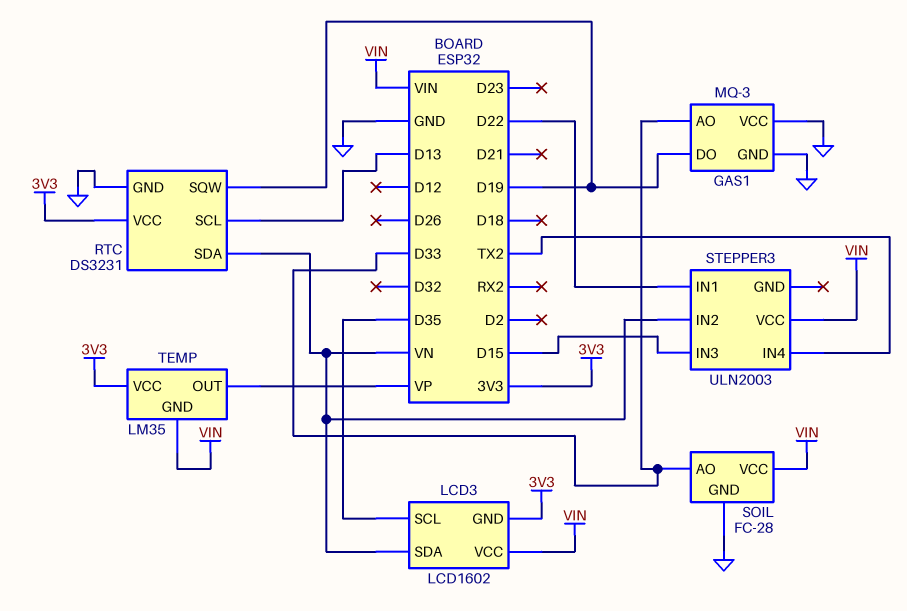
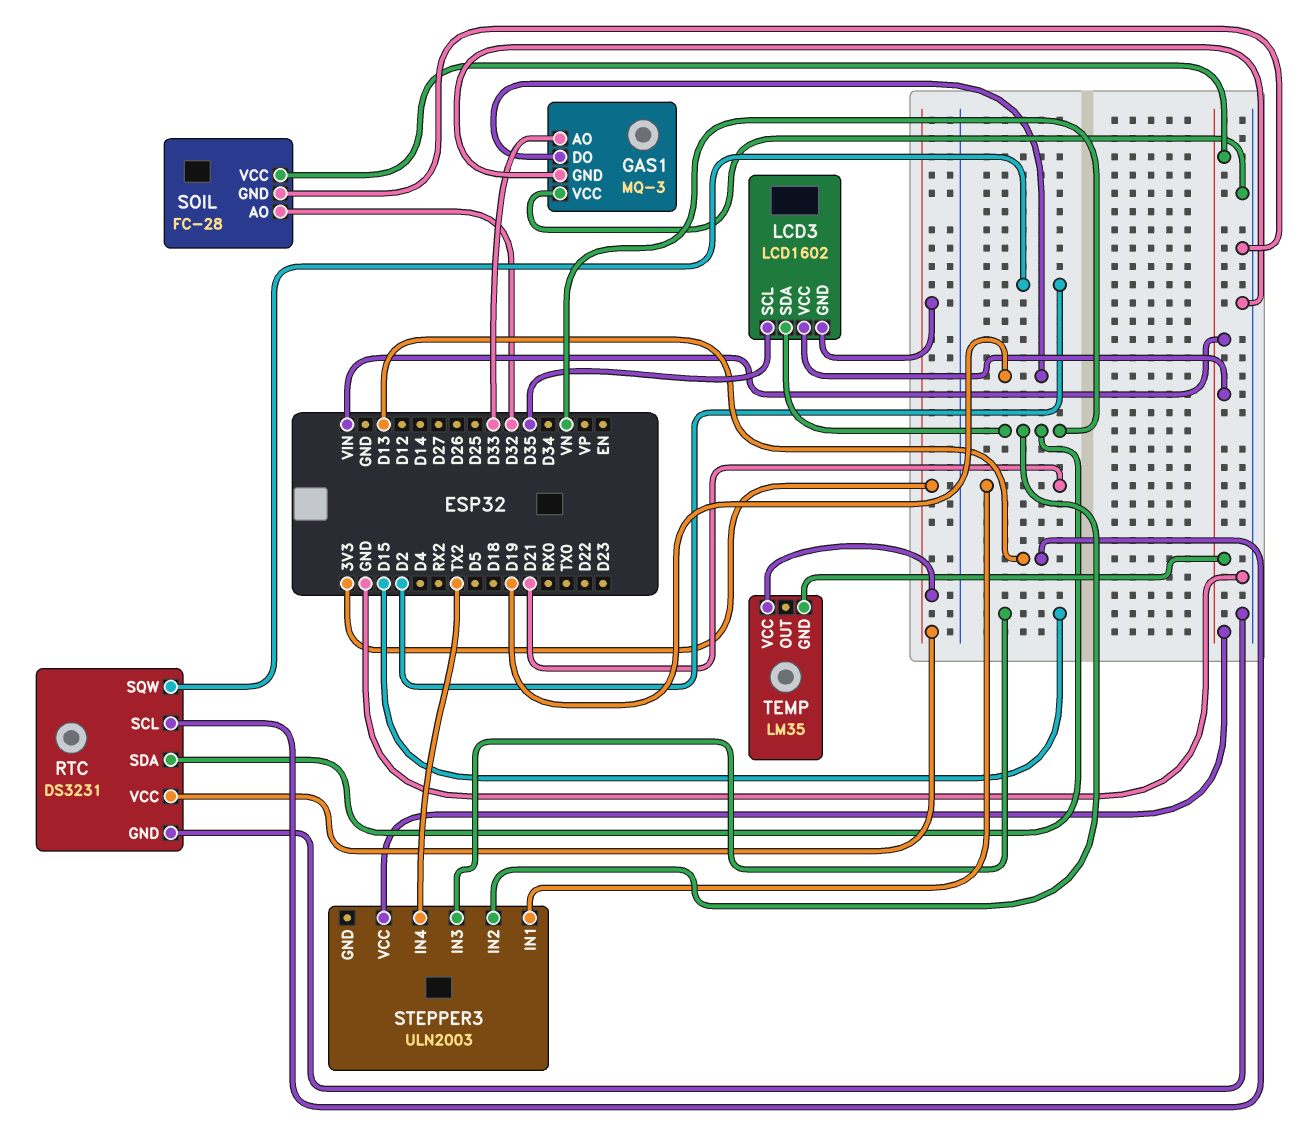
RTC pin SQW: D19 -> D2
SOIL pin AO: D33 -> D32
STEPPER3 pin IN1: D22 -> D21
TEMP pin OUT: VP -> none

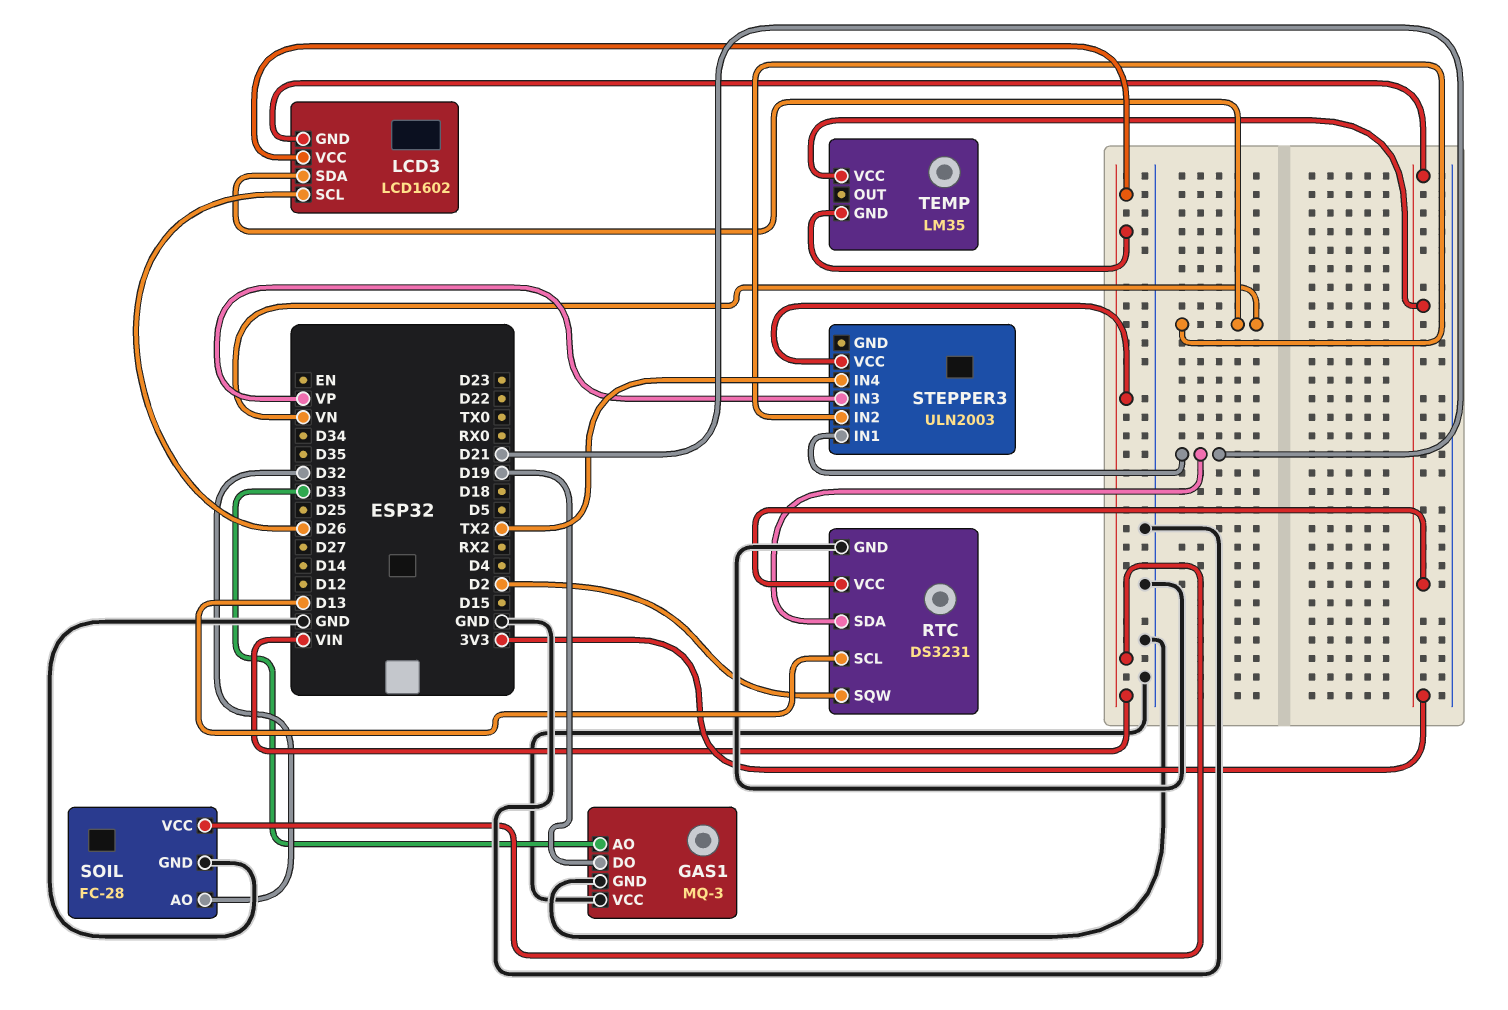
LCD3 pin SCL: D35 -> D26
RTC pin SDA: VN -> D21
STEPPER3 pin IN3: D15 -> VP

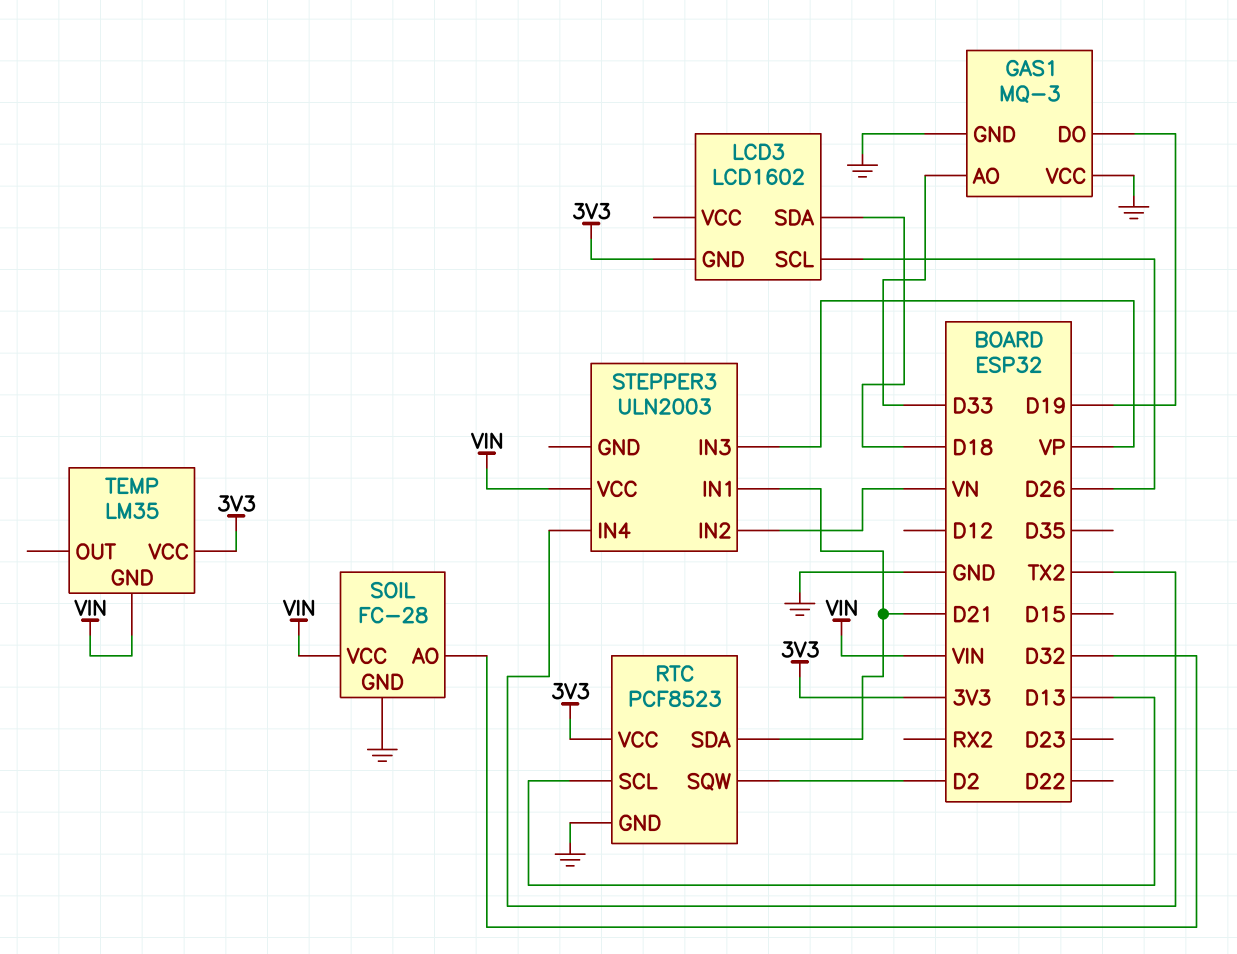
LCD3 pin SDA: VN -> D18
LCD3 pin VCC: VIN -> none
RTC: DS3231 -> PCF8523

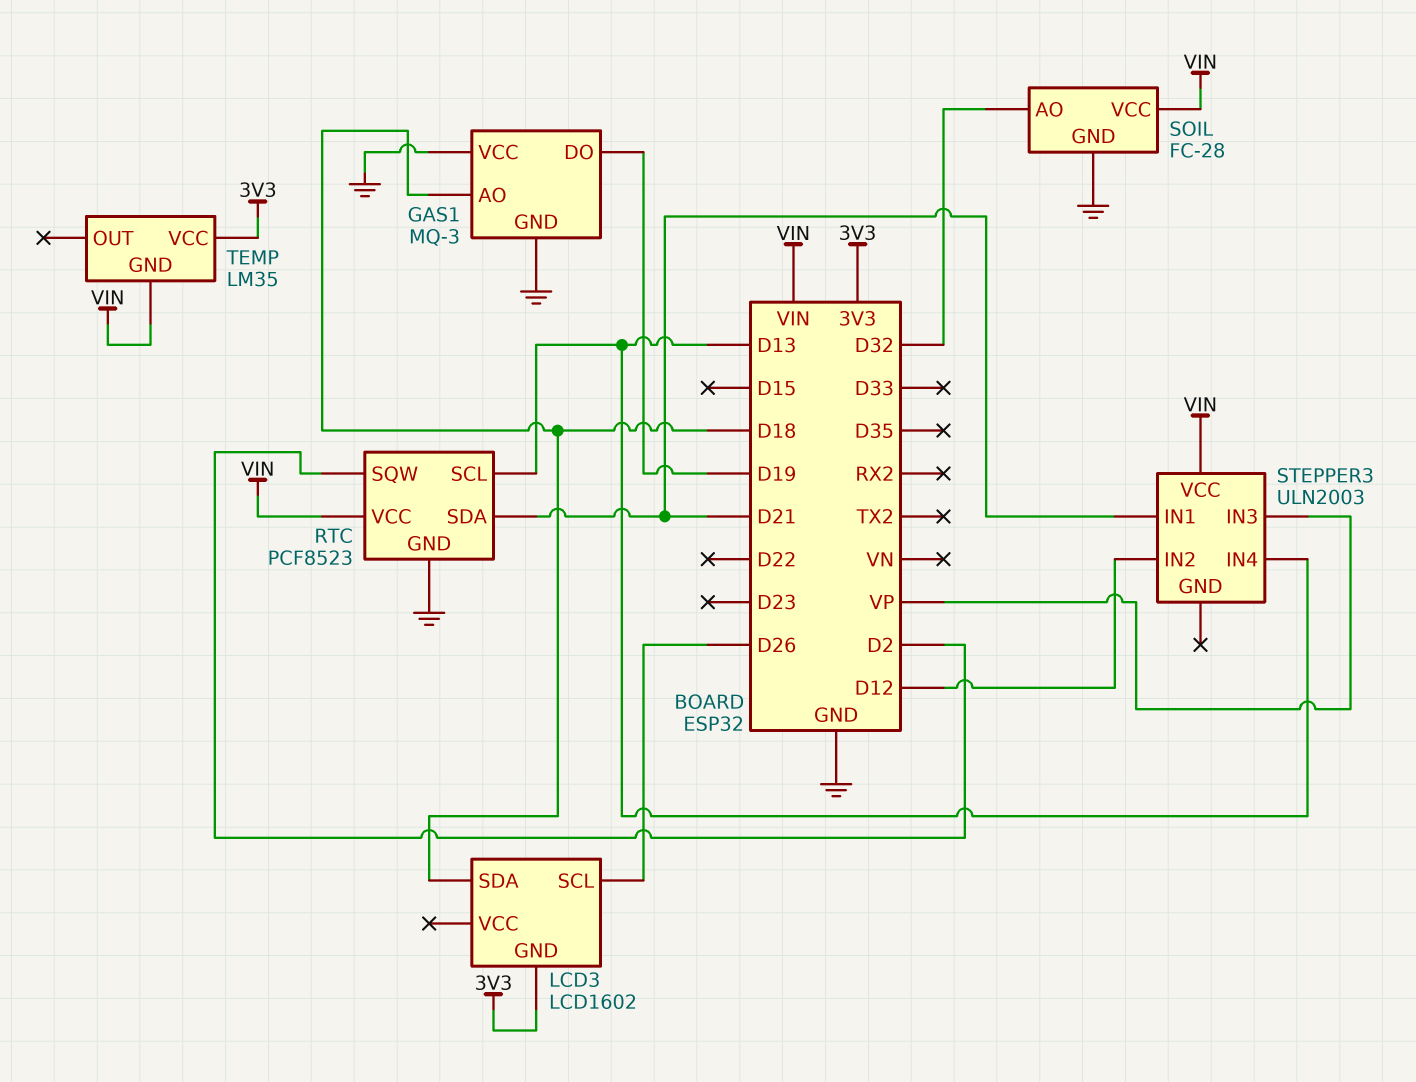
GAS1 pin AO: D33 -> D18
RTC pin VCC: 3V3 -> VIN
STEPPER3 pin IN2: VN -> D12
STEPPER3 pin IN4: TX2 -> D13

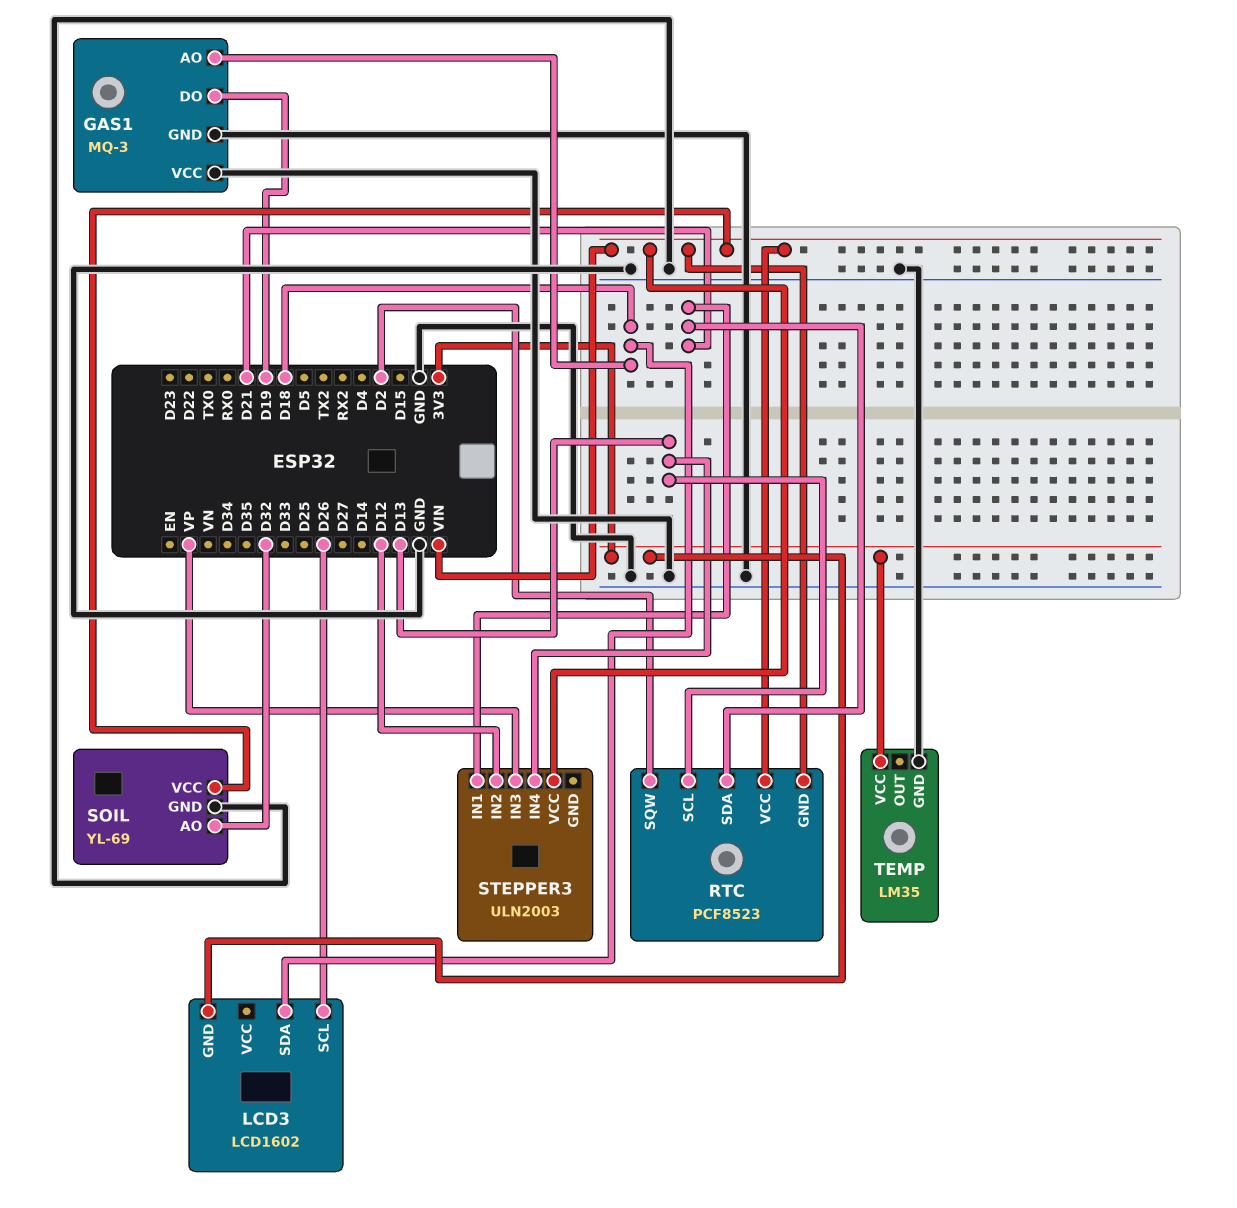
RTC pin GND: GND -> VIN
SOIL: FC-28 -> YL-69
TEMP pin GND: VIN -> GND

